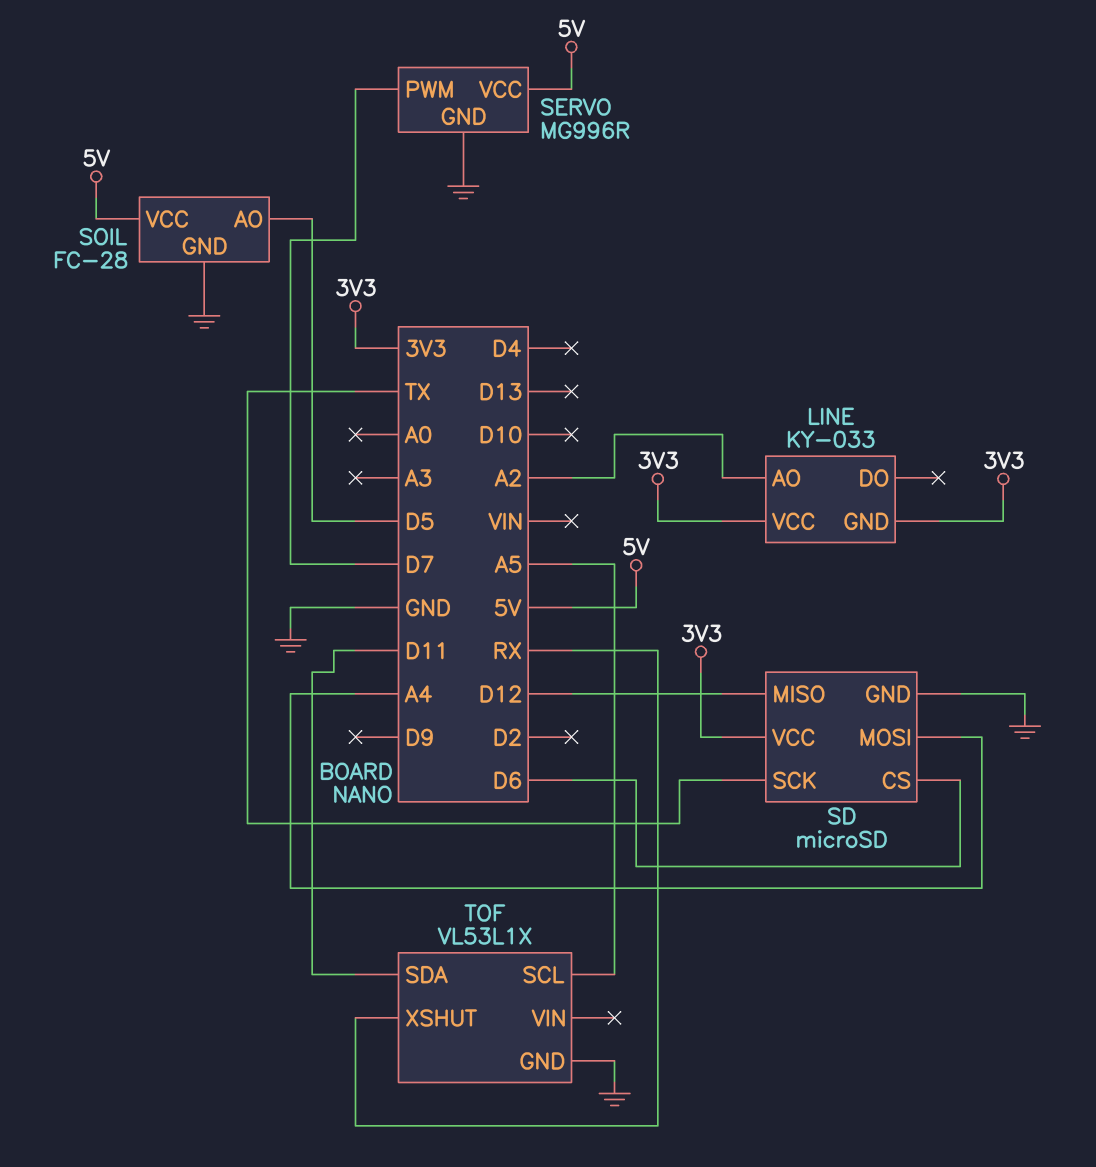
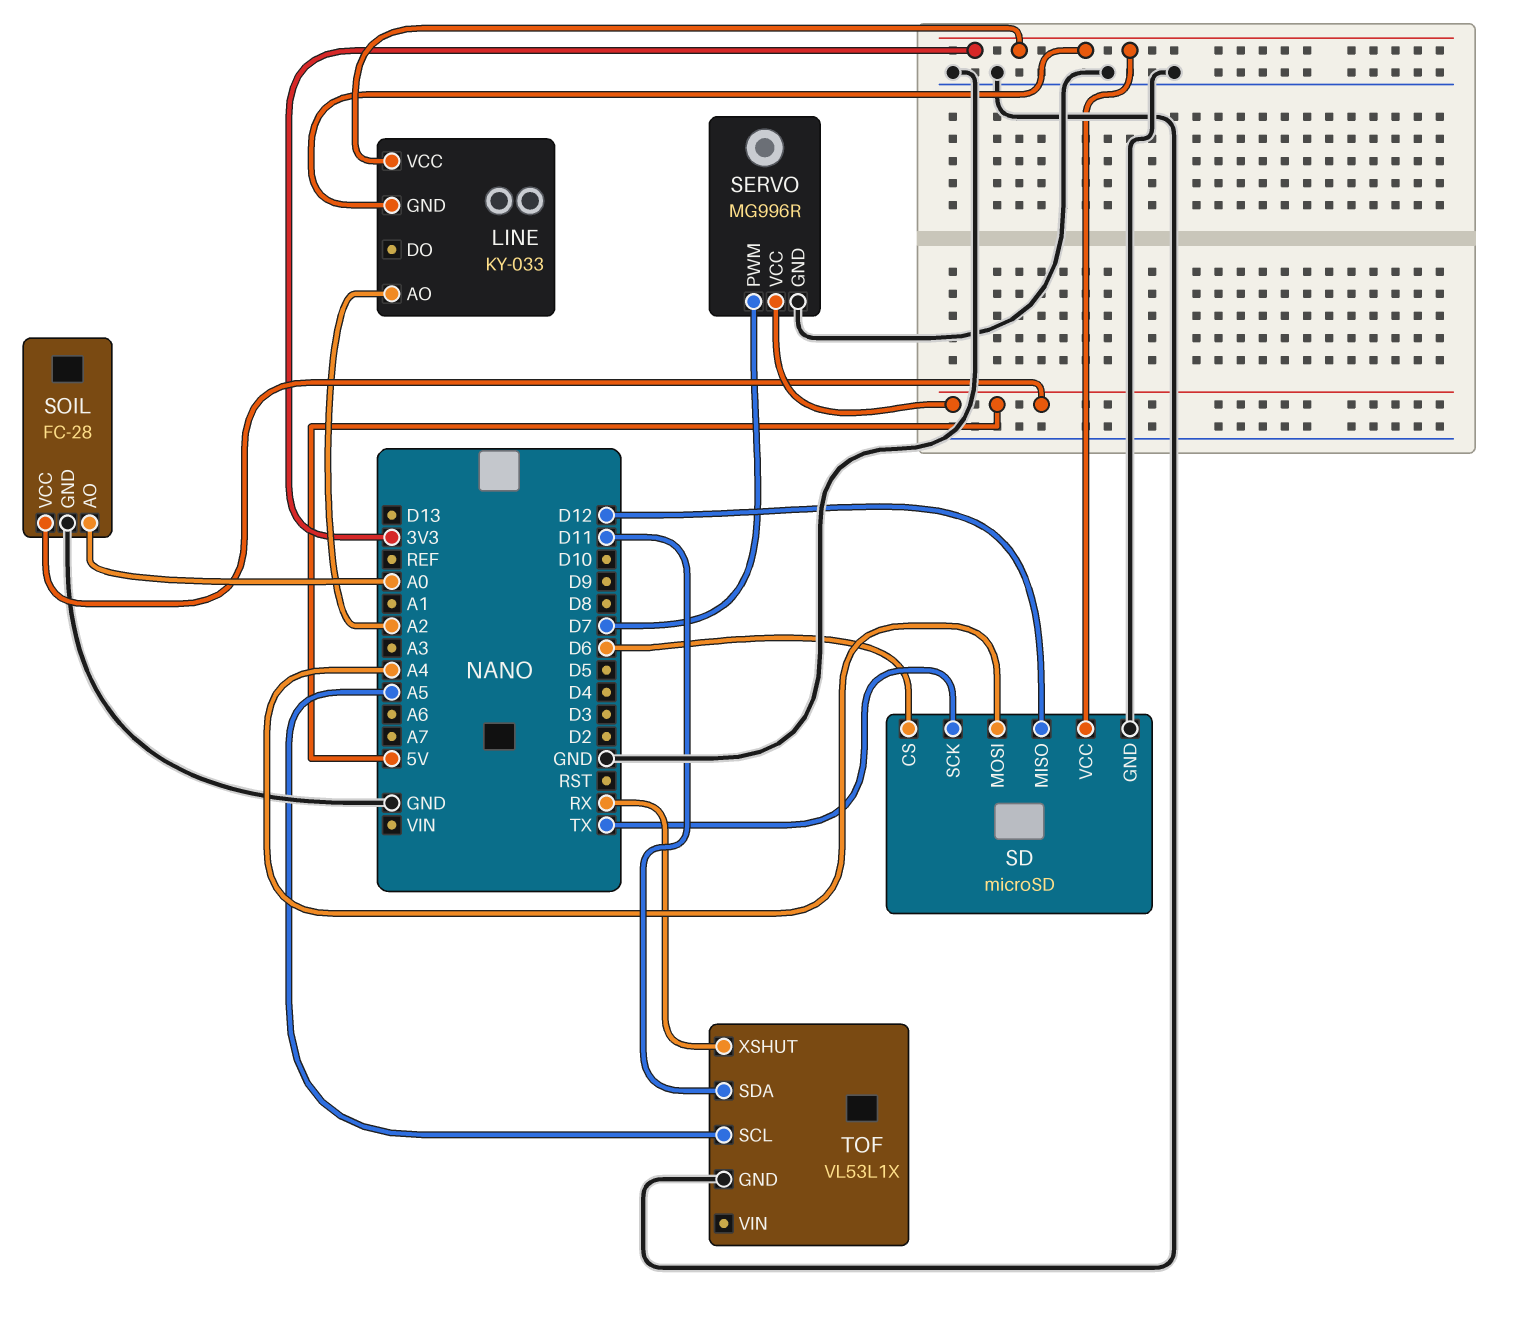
SOIL pin AO: D5 -> A0

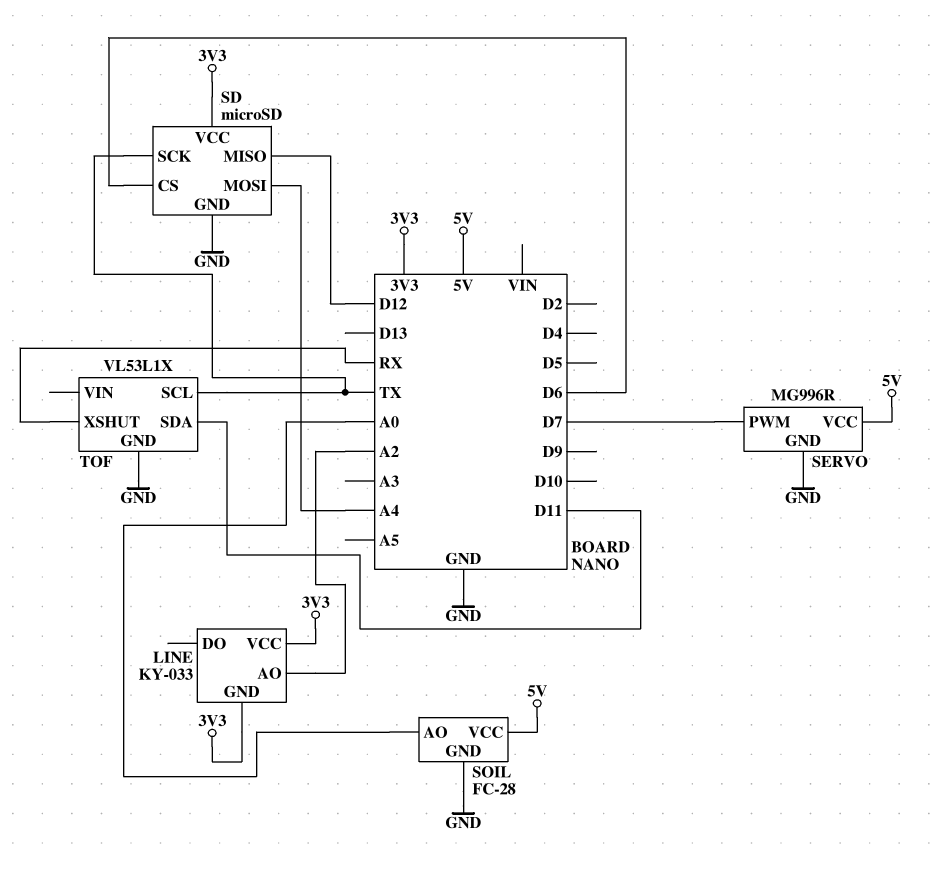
TOF pin SCL: A5 -> TX

